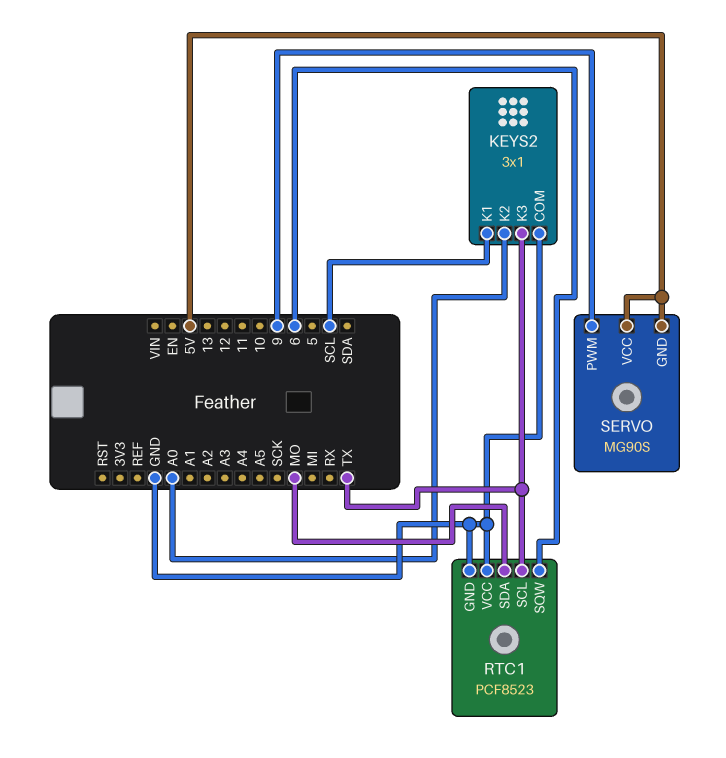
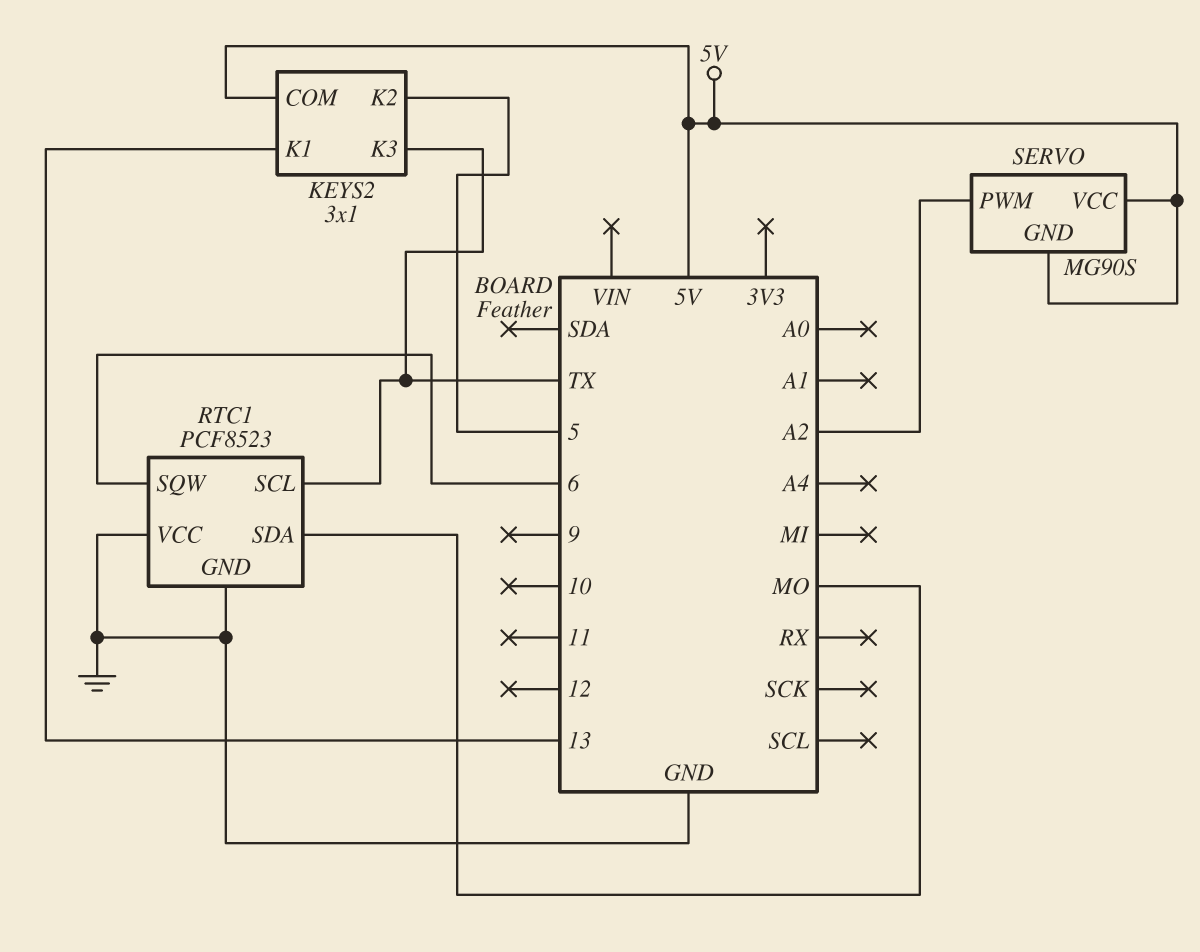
KEYS2 pin COM: GND -> 5V
KEYS2 pin K1: SCL -> 13
KEYS2 pin K2: A0 -> 5
SERVO pin PWM: 9 -> A2

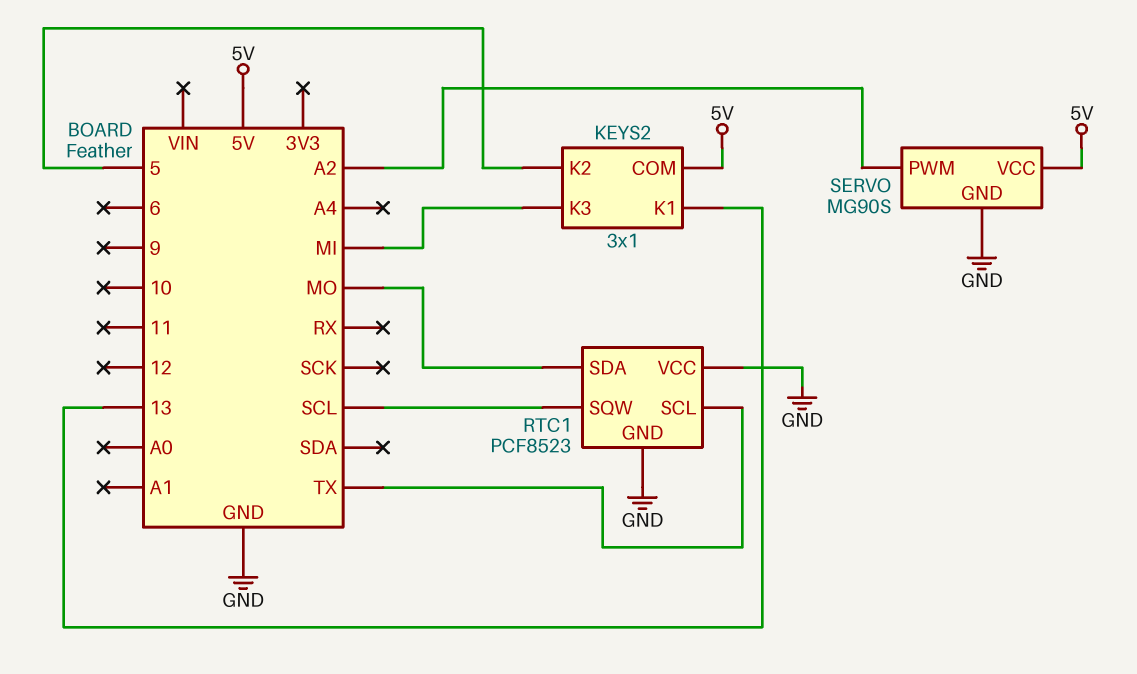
KEYS2 pin K3: TX -> MI
RTC1 pin SQW: 6 -> SCL
SERVO pin GND: 5V -> GND

